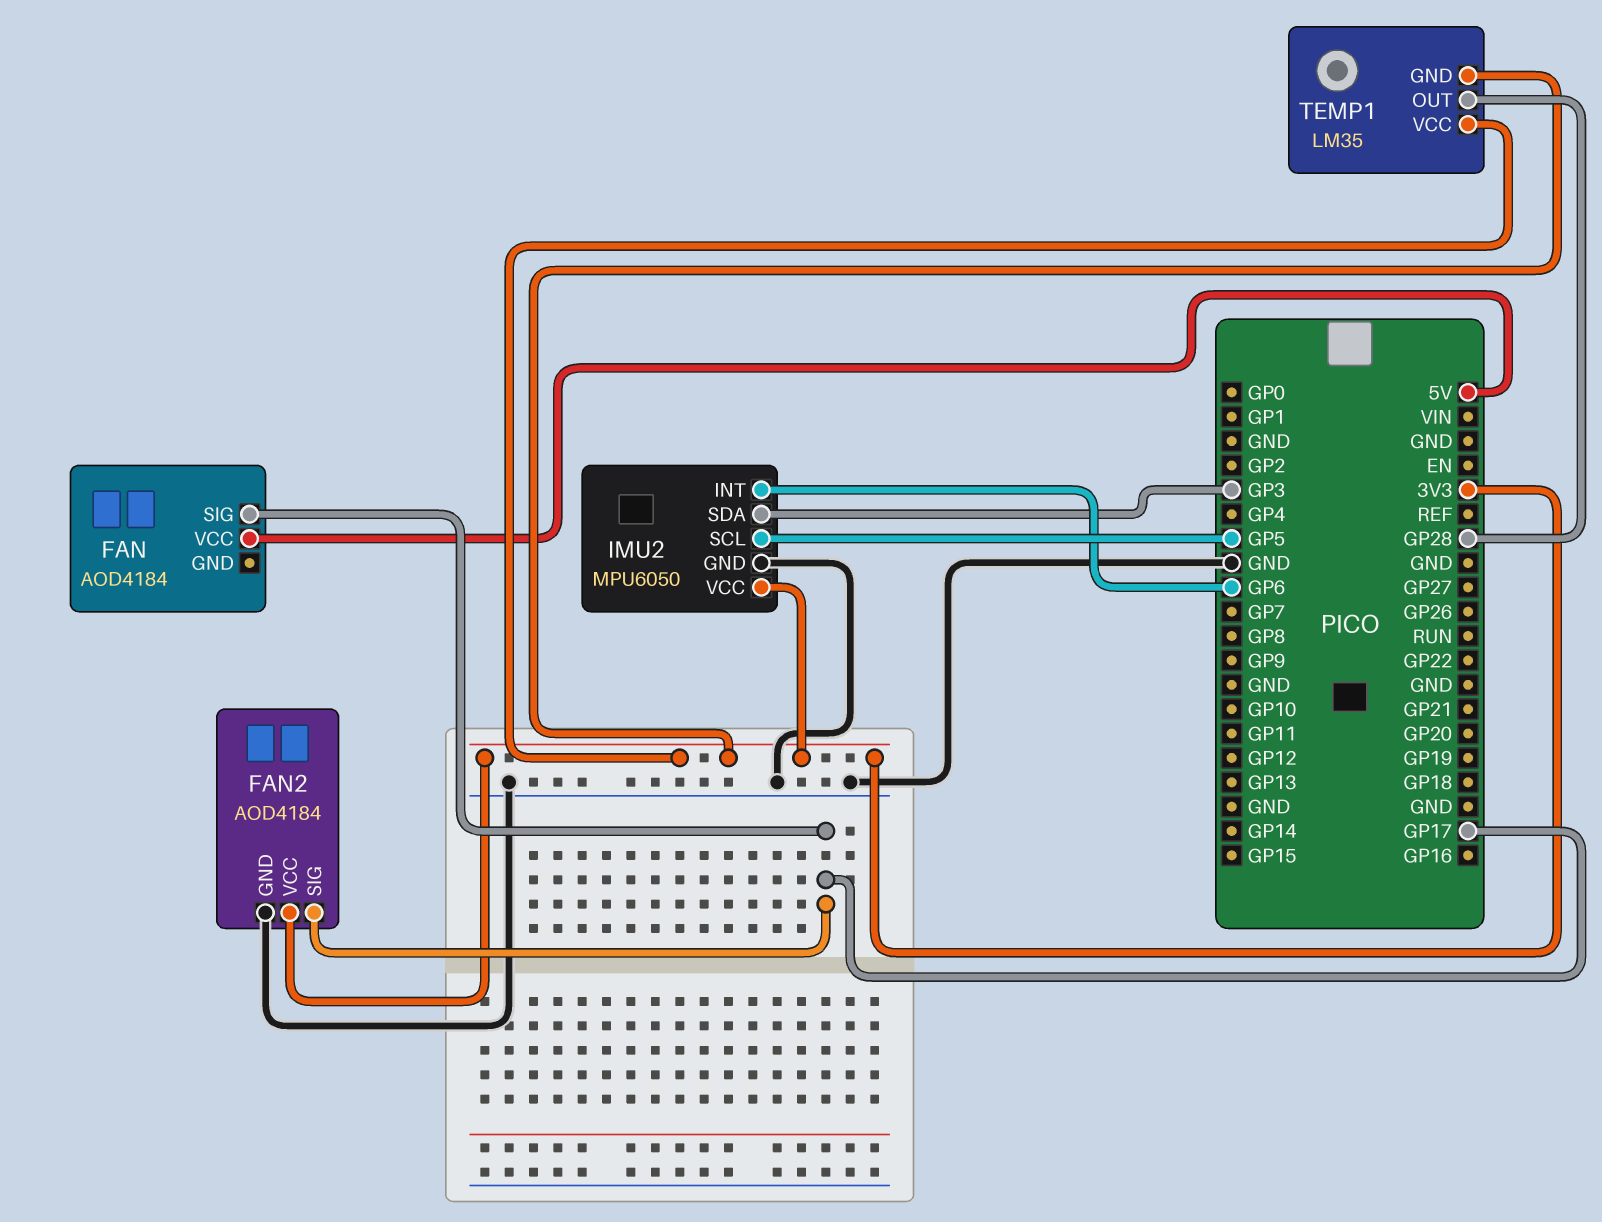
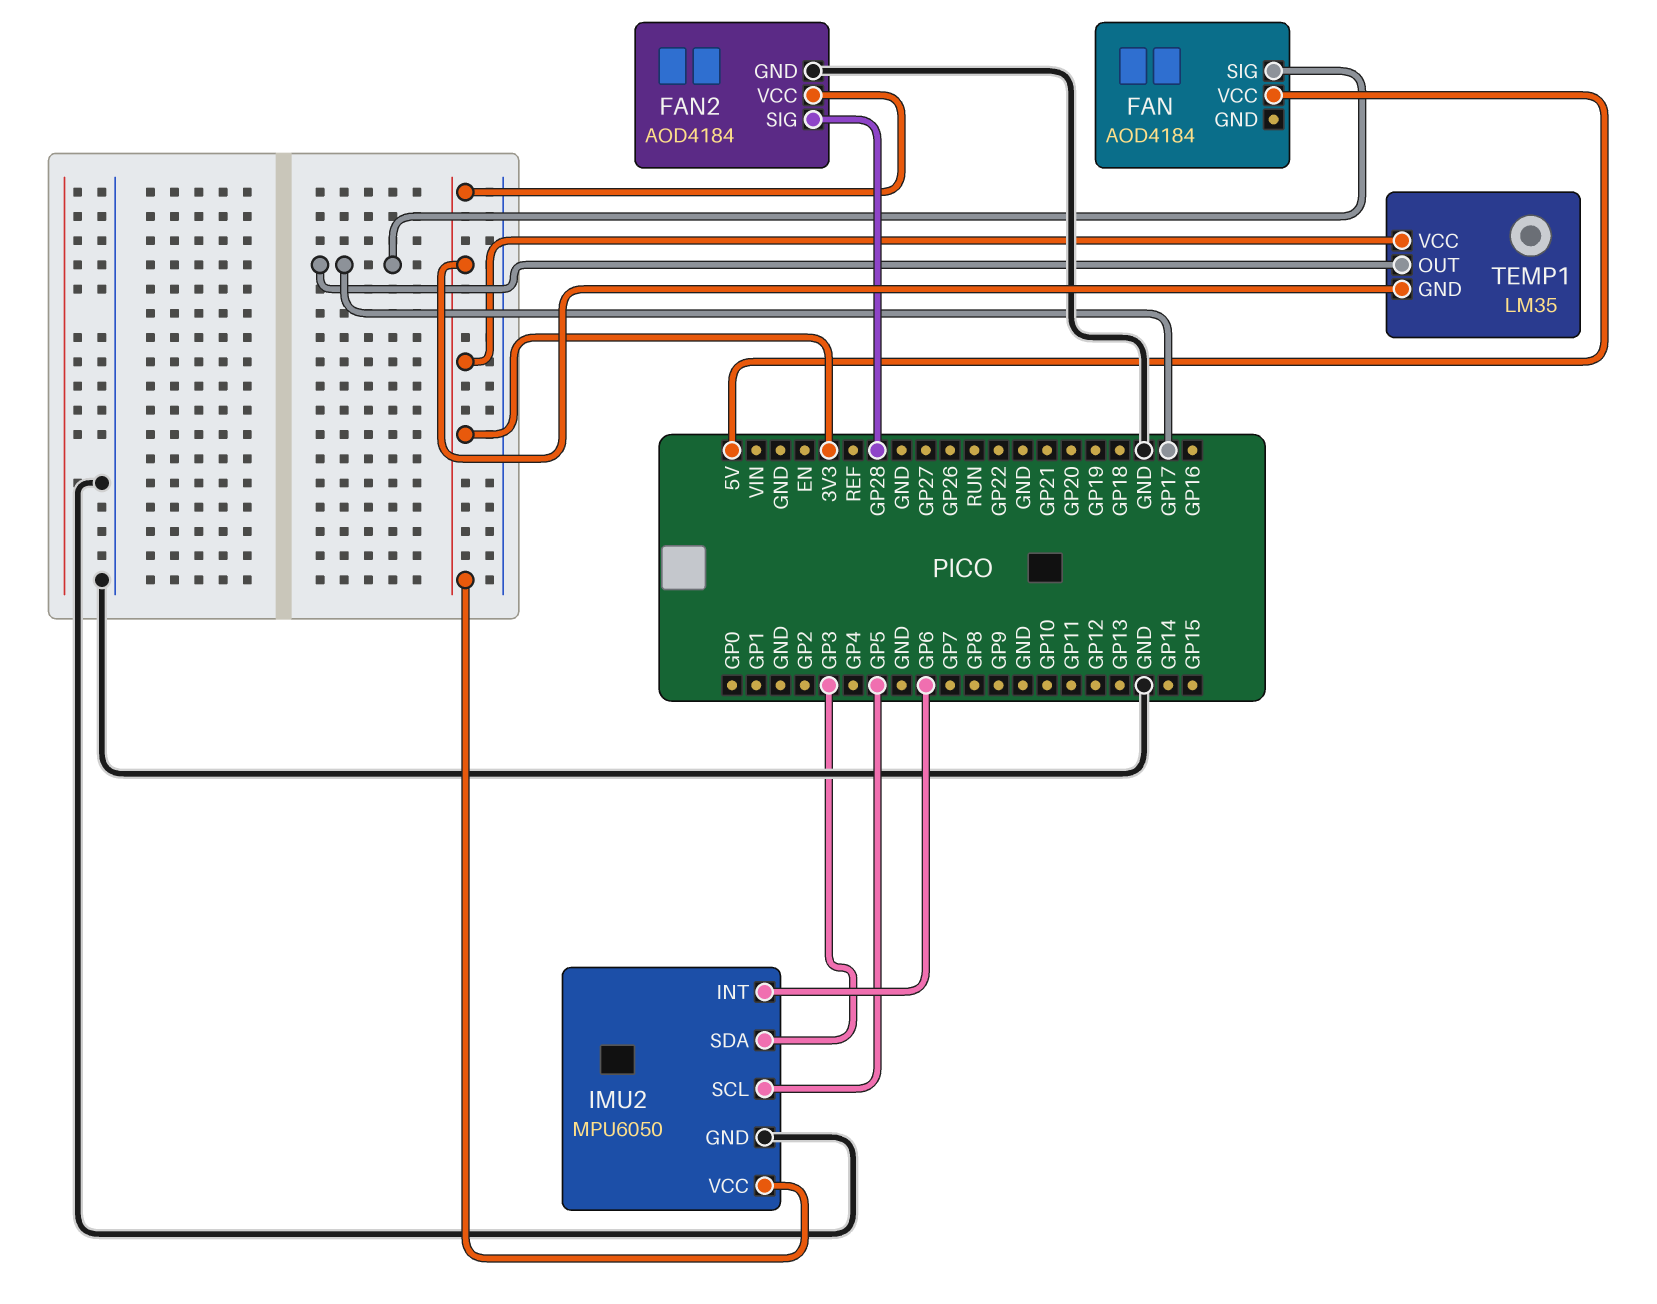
FAN2 pin SIG: GP17 -> GP28
TEMP1 pin OUT: GP28 -> GP17

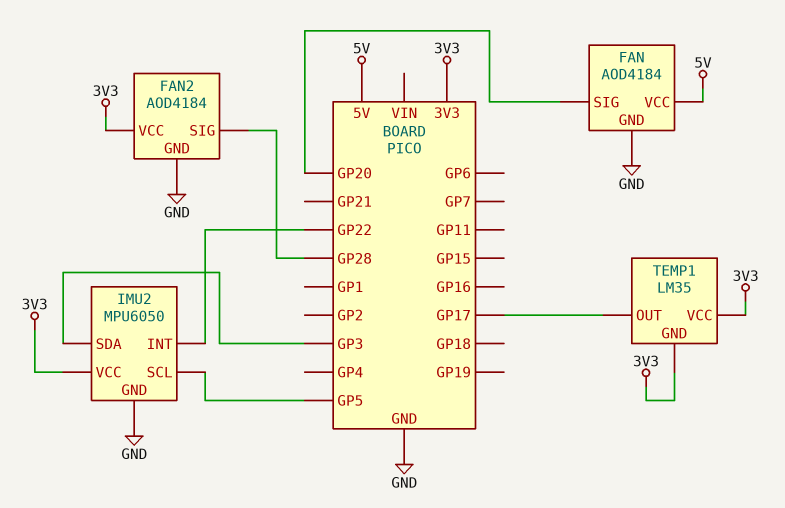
FAN pin GND: none -> GND
FAN pin SIG: GP17 -> GP20
IMU2 pin INT: GP6 -> GP22

